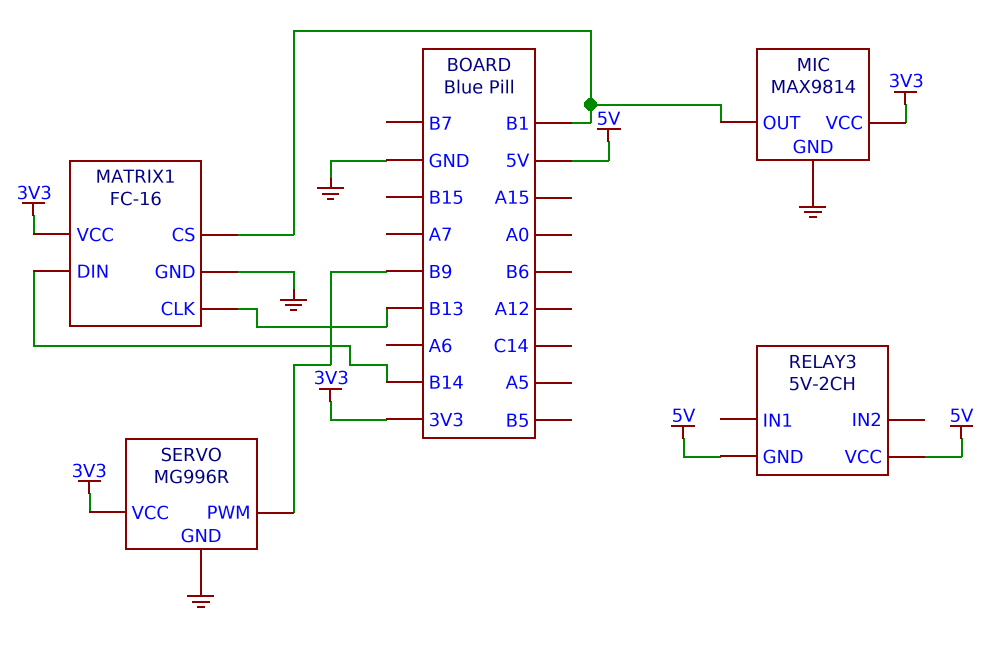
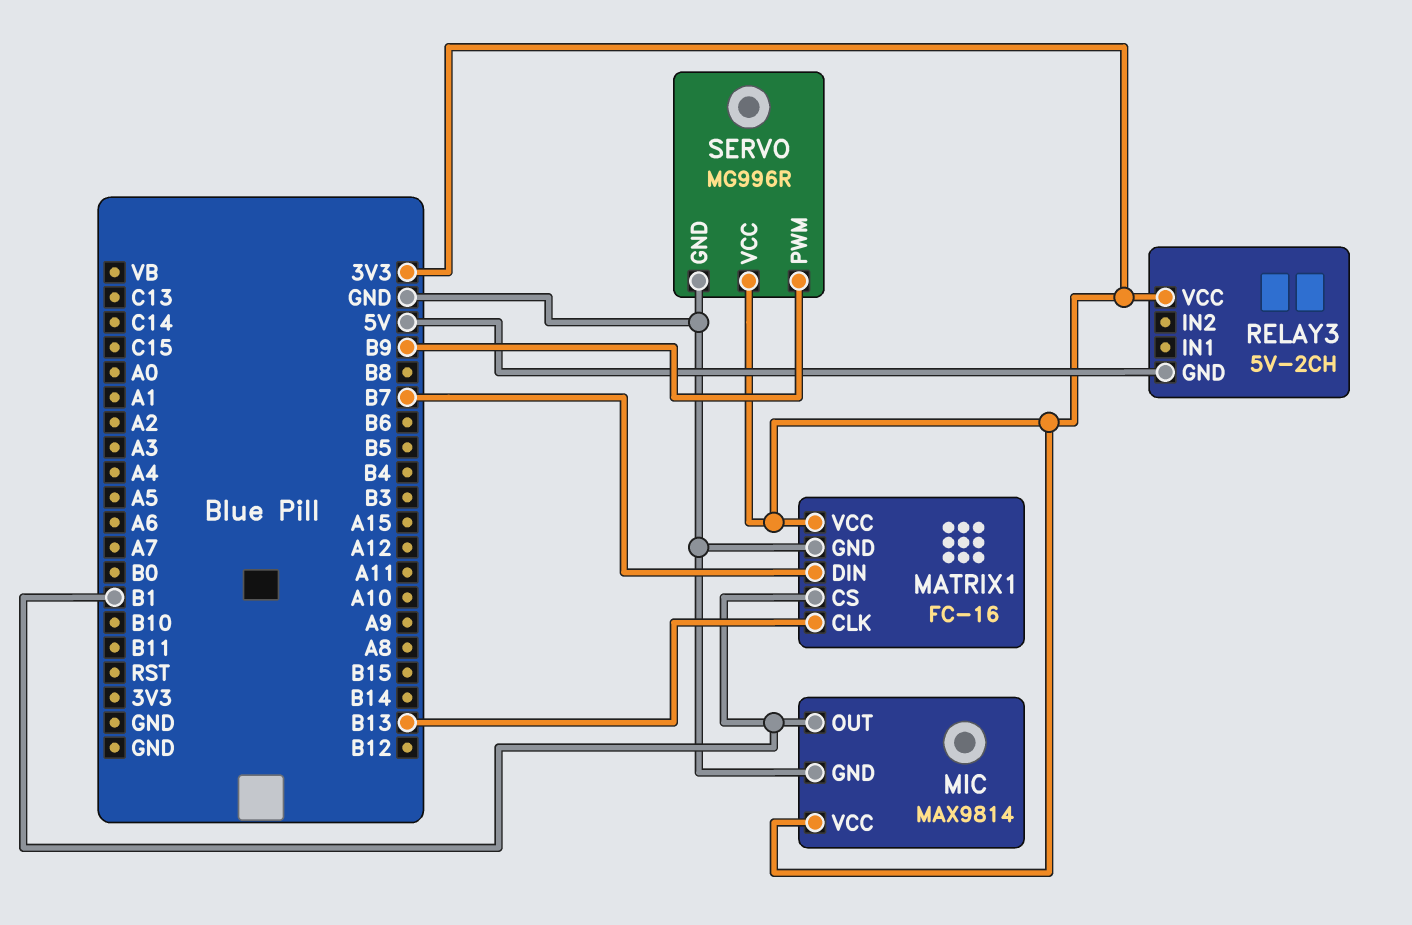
MATRIX1 pin DIN: B14 -> B7
RELAY3 pin VCC: 5V -> 3V3

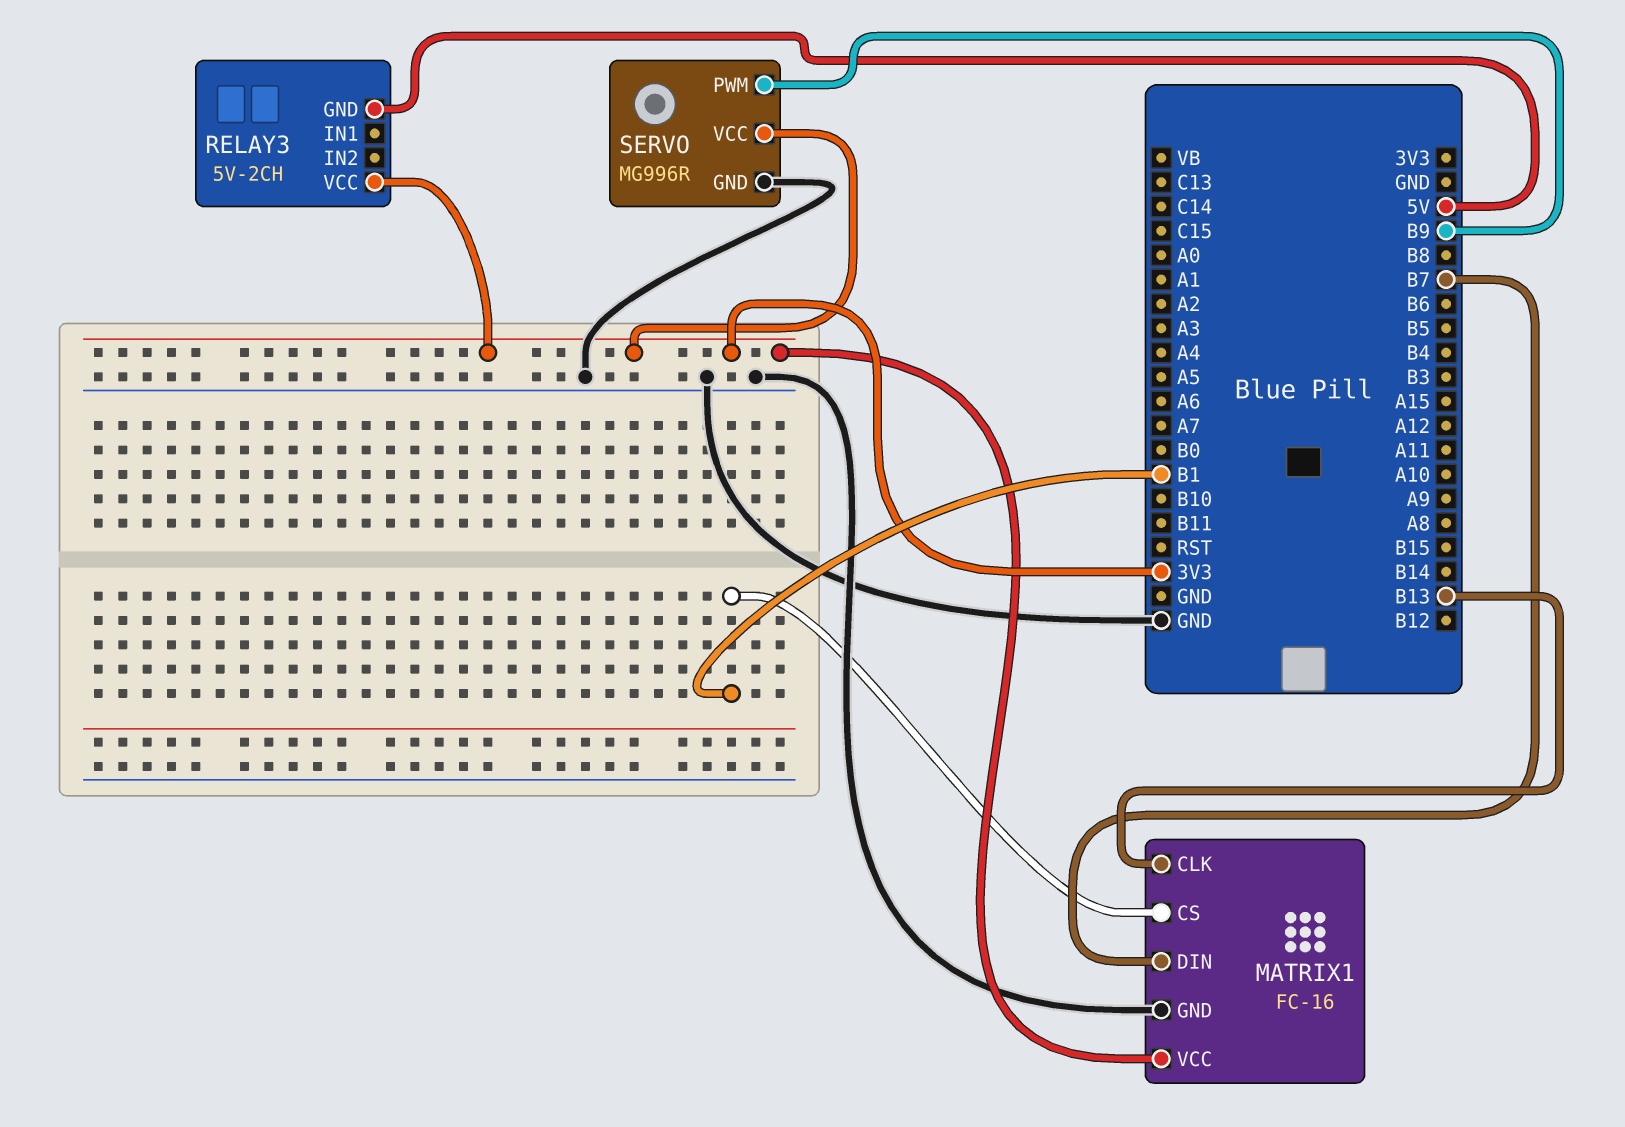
MIC: MAX9814 -> none
MIC pin GND: GND -> none
MIC pin OUT: B1 -> none
MIC pin VCC: 3V3 -> none

